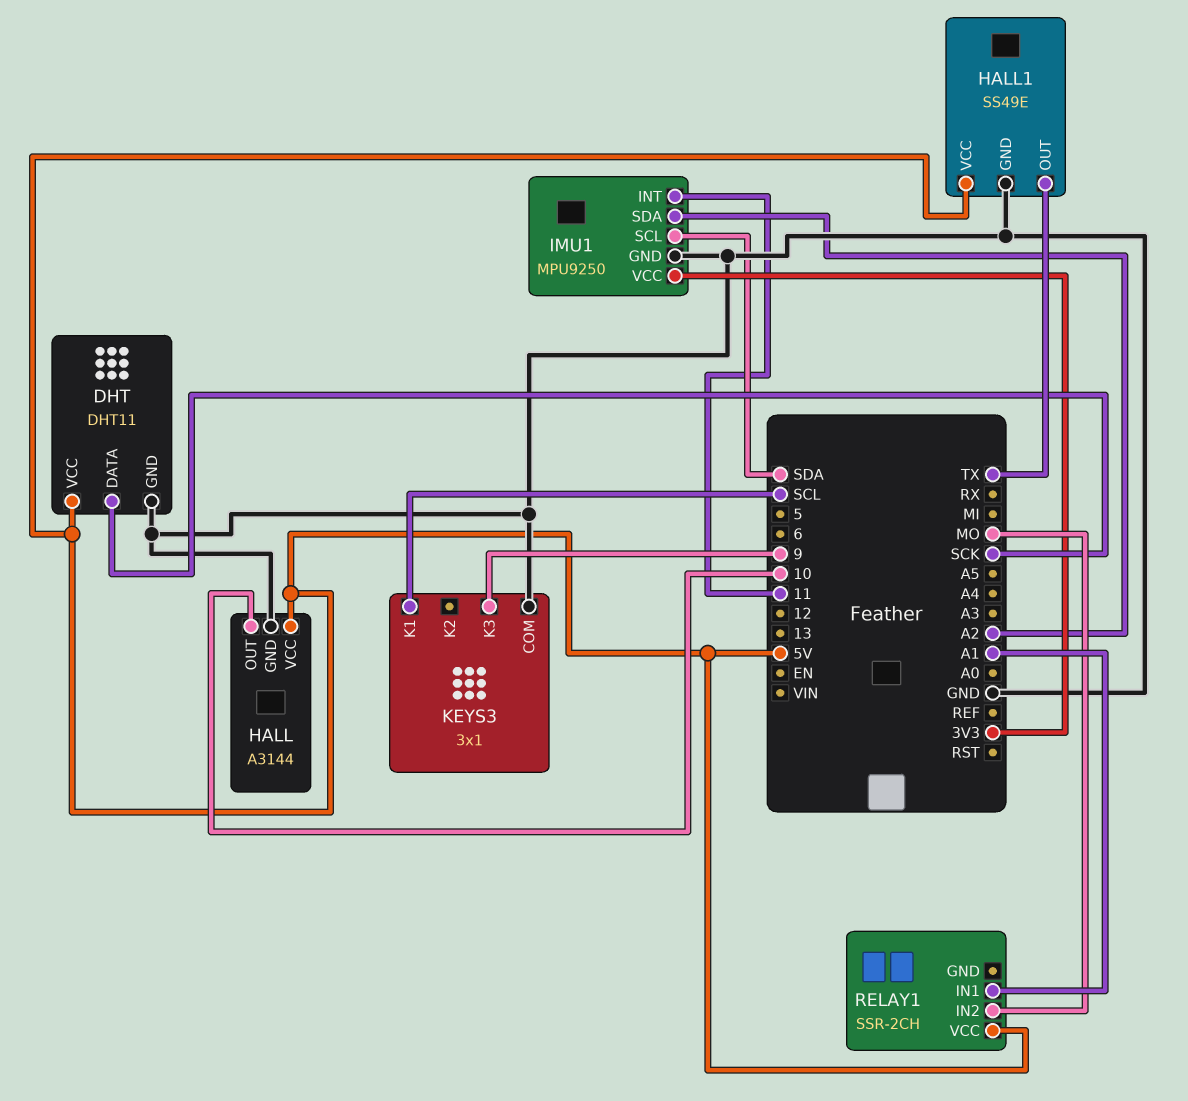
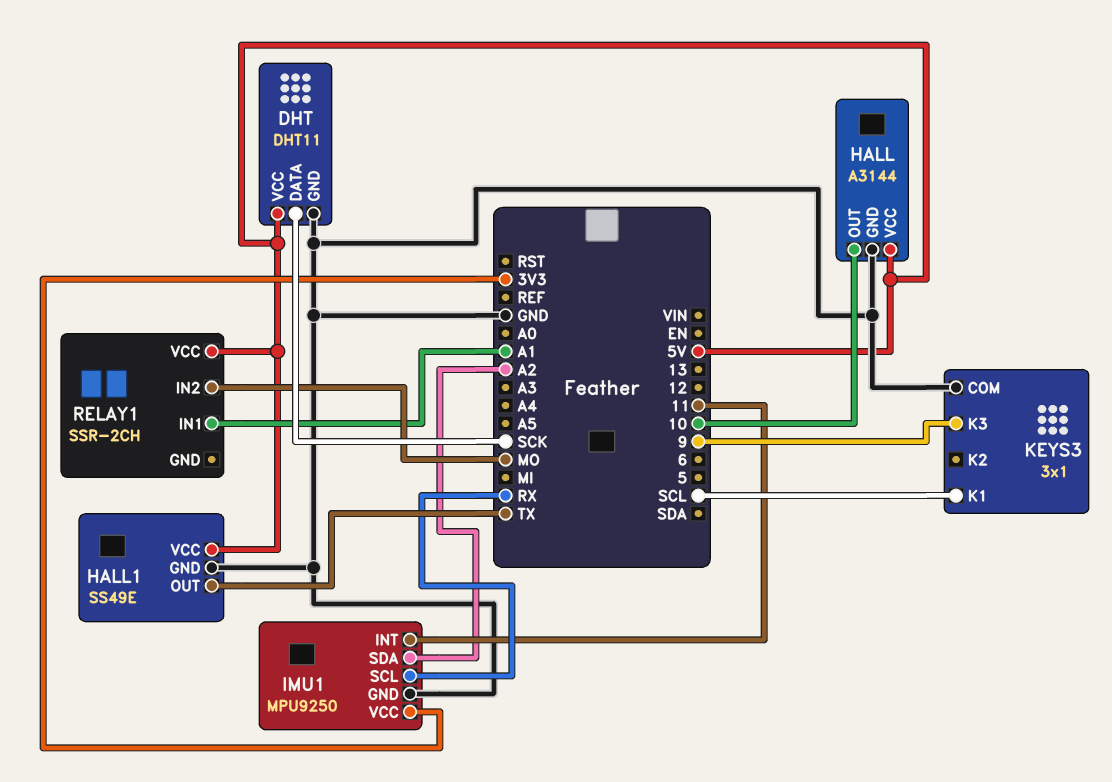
IMU1 pin SCL: SDA -> RX

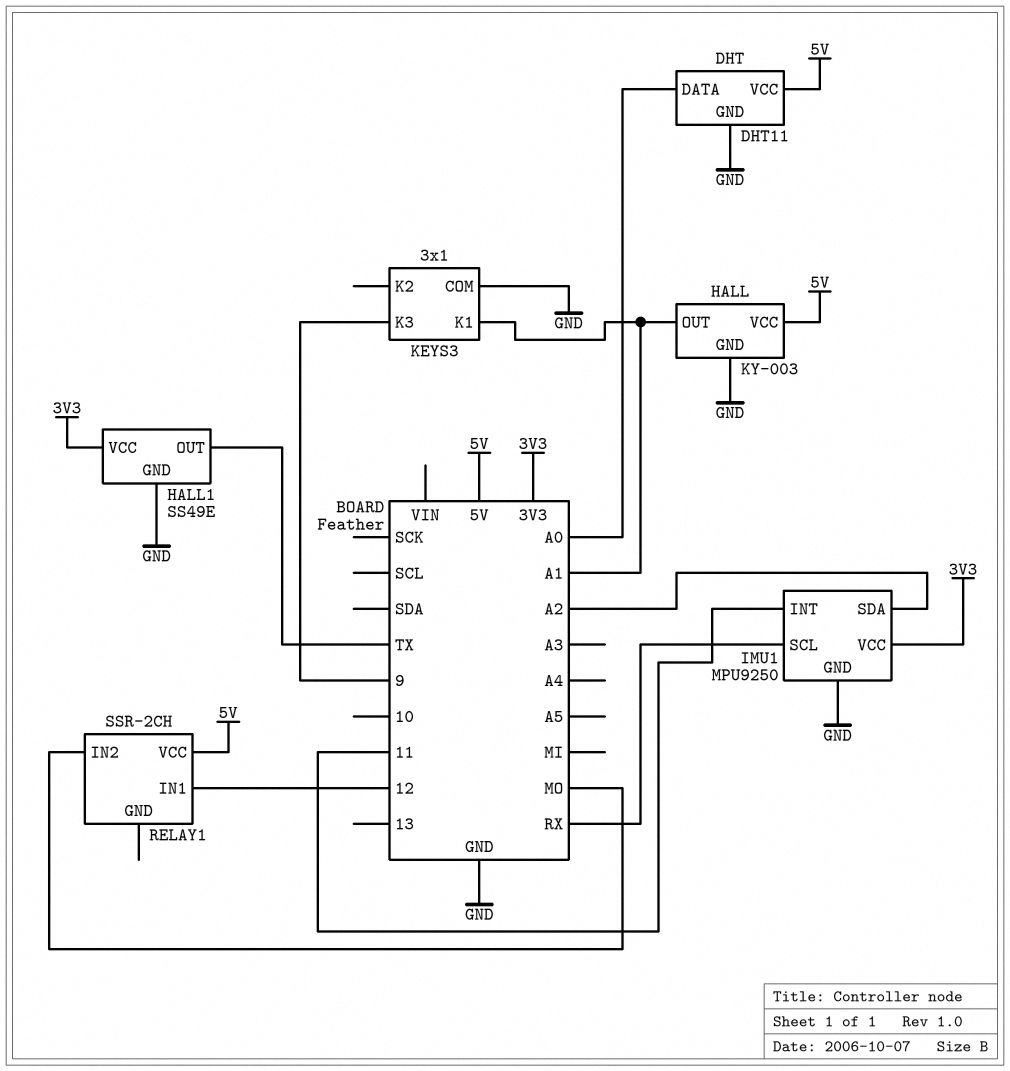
DHT pin DATA: SCK -> A0
HALL: A3144 -> KY-003
HALL pin OUT: 10 -> A1
HALL1 pin VCC: 5V -> 3V3
KEYS3 pin K1: SCL -> A1
RELAY1 pin IN1: A1 -> 12

